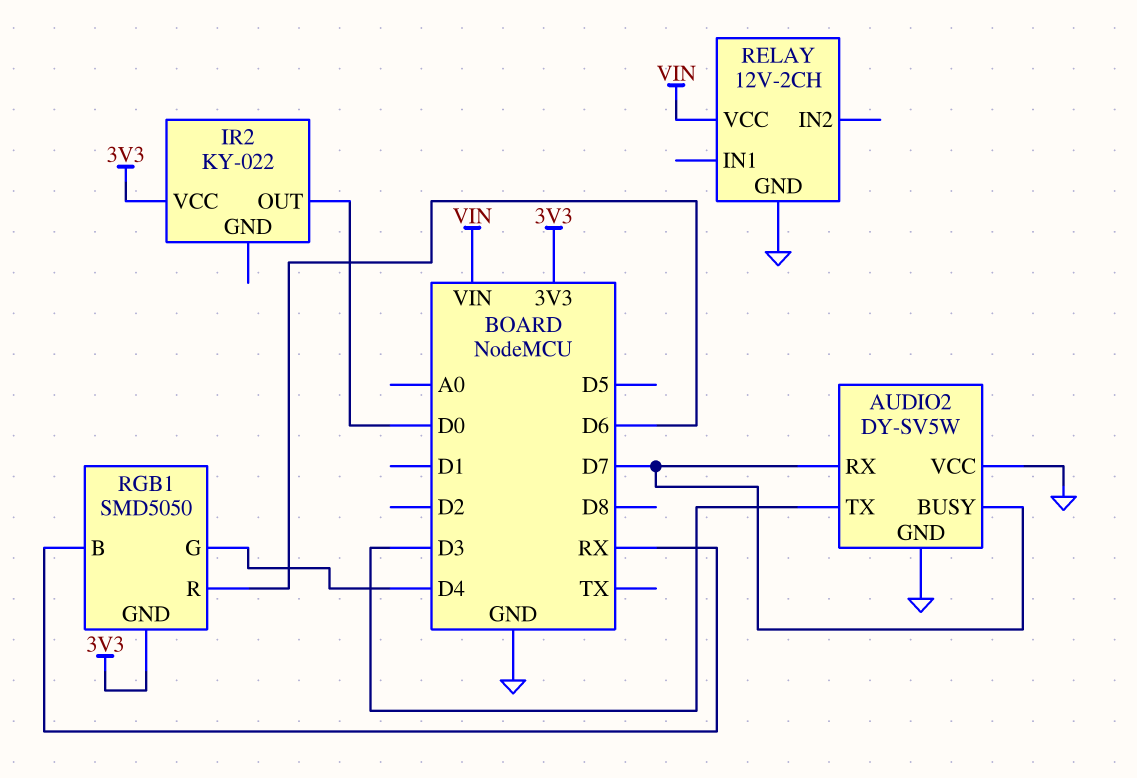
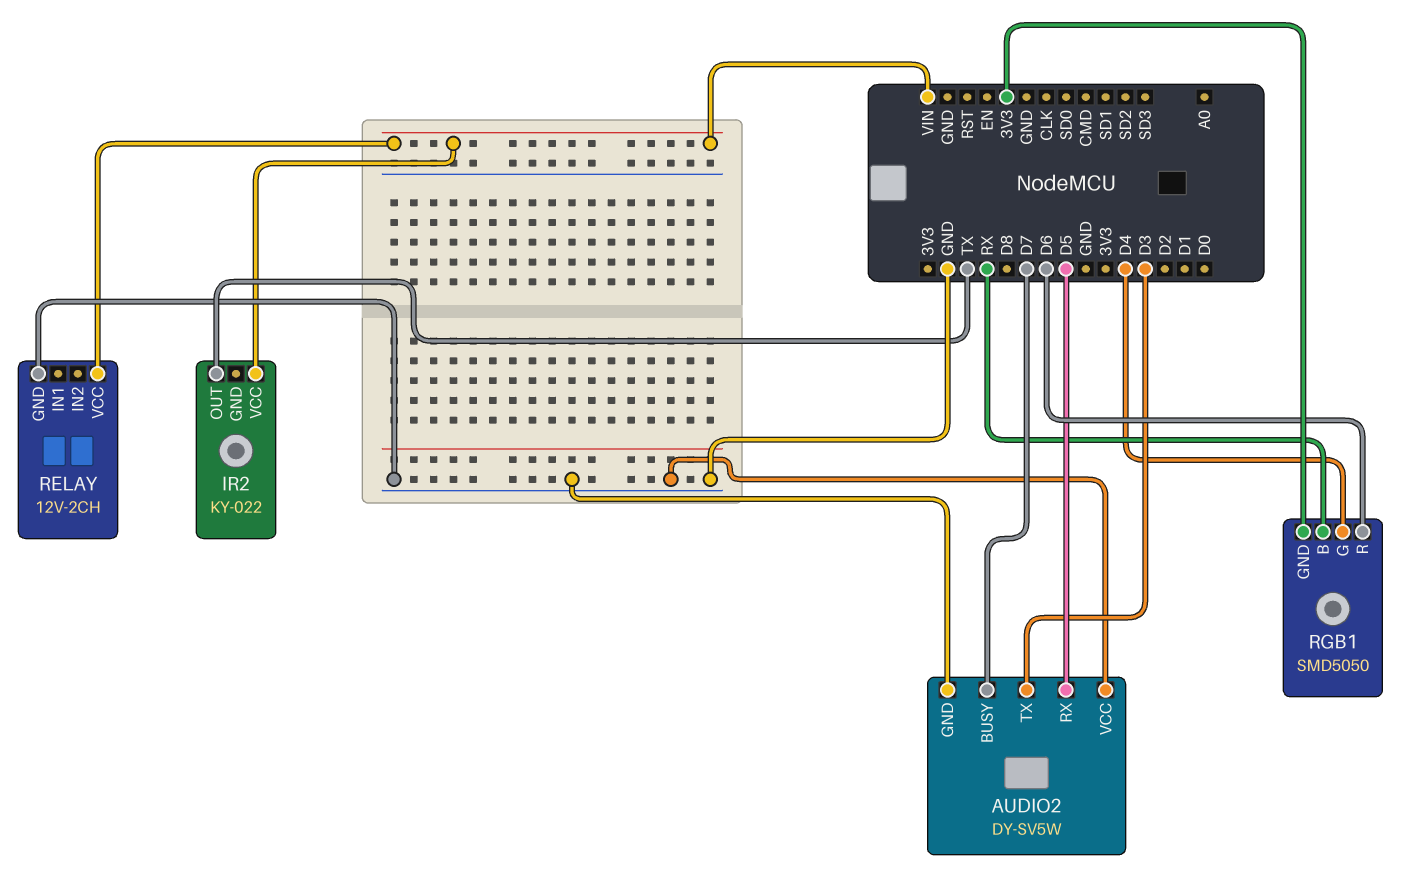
AUDIO2 pin RX: D7 -> D5
IR2 pin OUT: D0 -> TX
IR2 pin VCC: 3V3 -> VIN

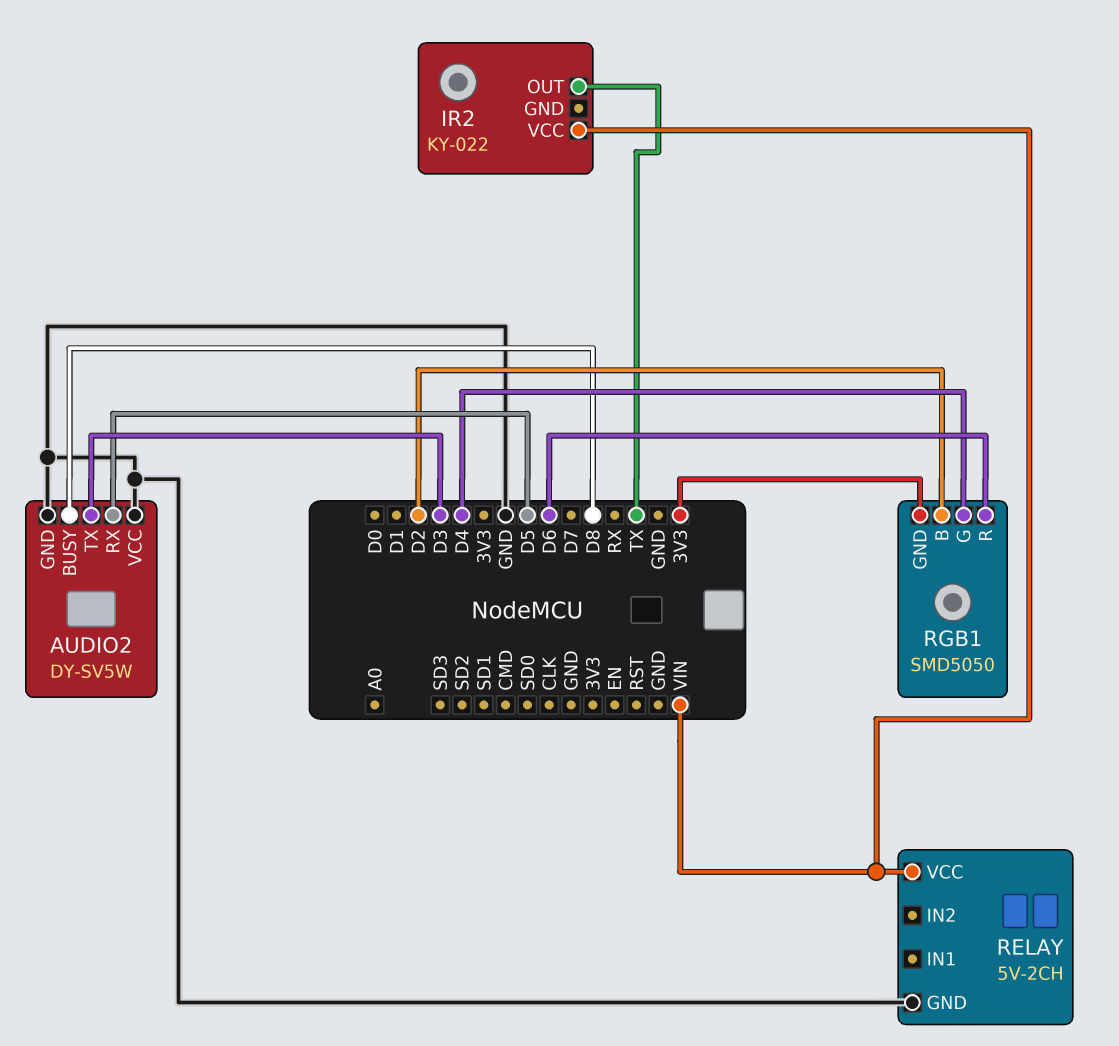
AUDIO2 pin BUSY: D7 -> D8
RELAY: 12V-2CH -> 5V-2CH
RGB1 pin B: RX -> D2

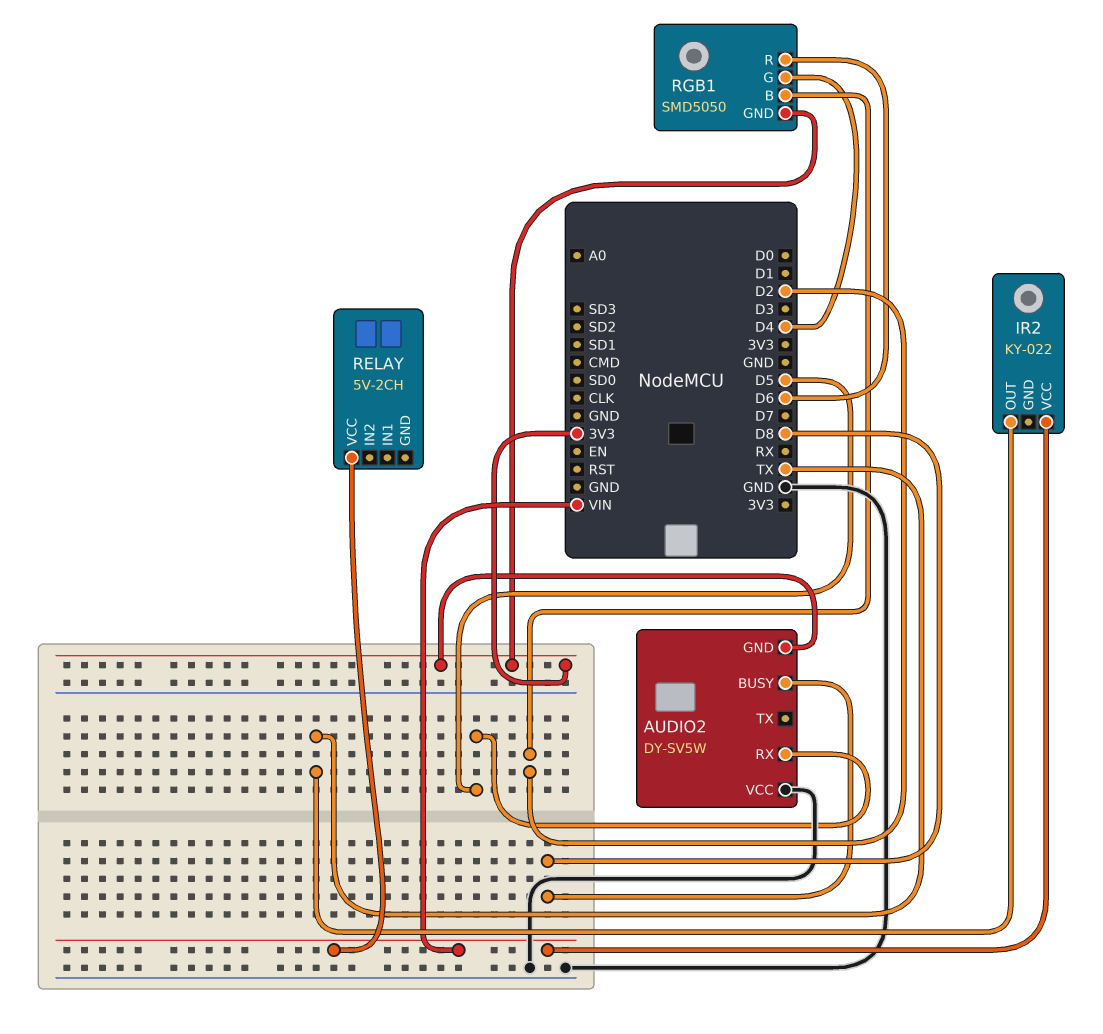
AUDIO2 pin GND: GND -> 3V3
AUDIO2 pin TX: D3 -> none
RELAY pin GND: GND -> none

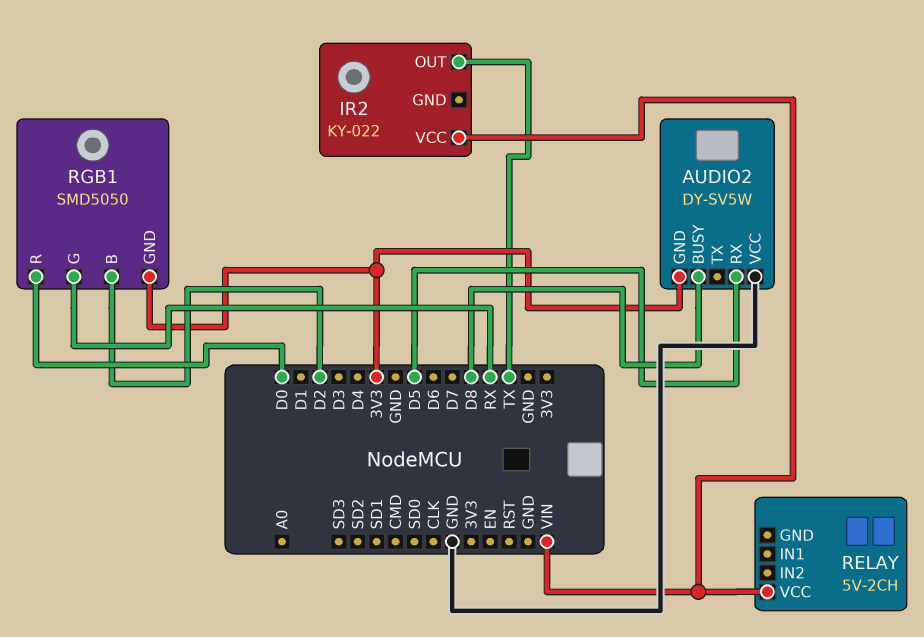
RGB1 pin G: D4 -> RX
RGB1 pin R: D6 -> D0

